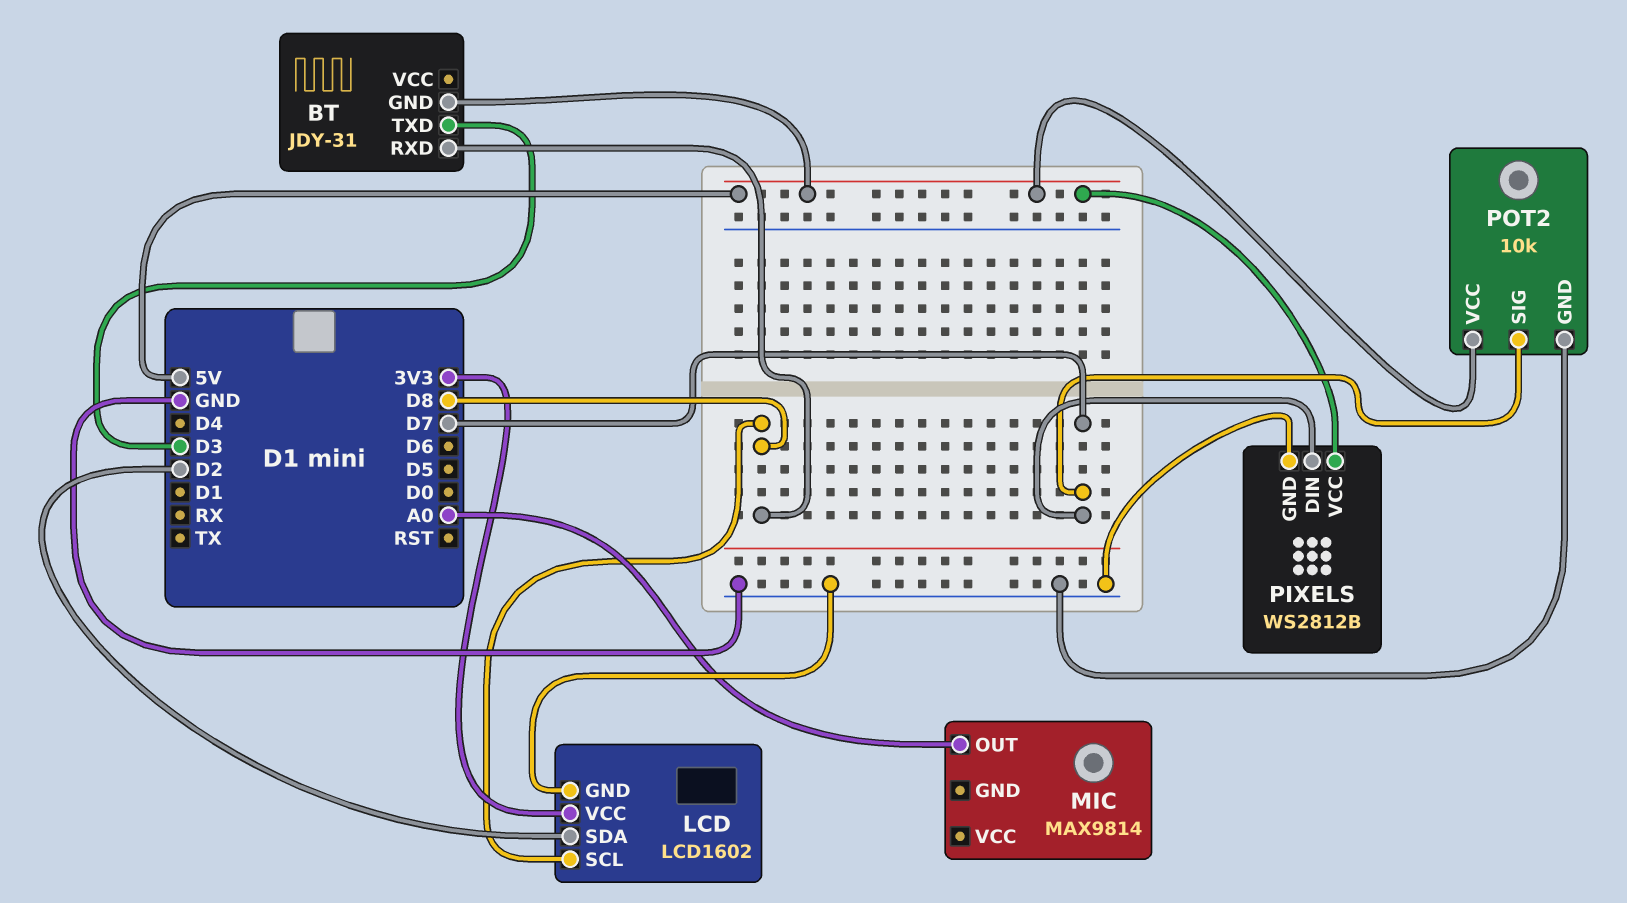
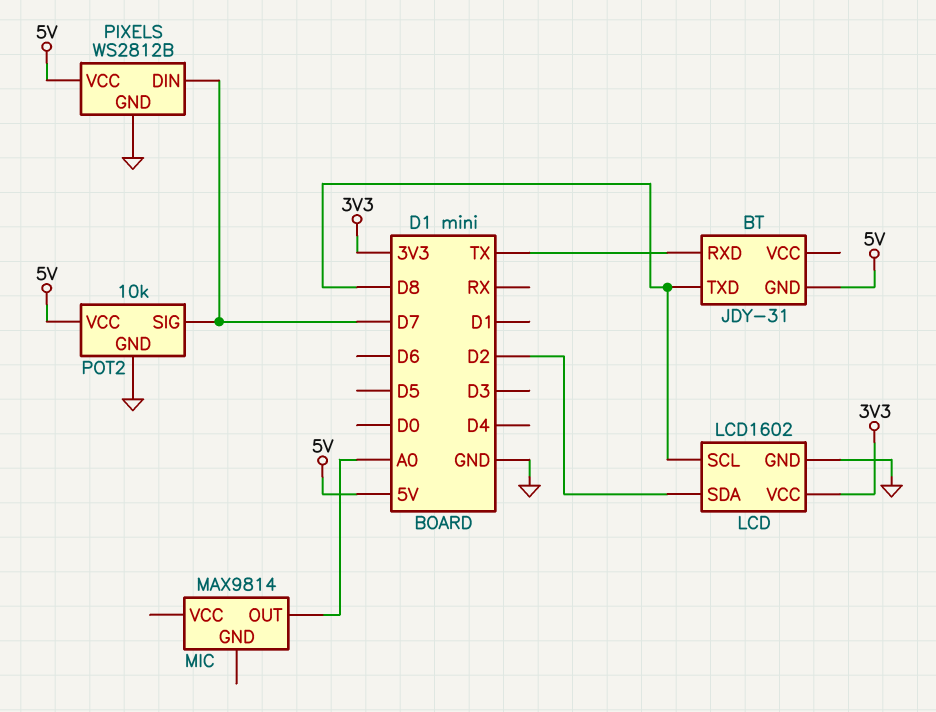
BT pin RXD: D8 -> TX
BT pin TXD: D3 -> D8

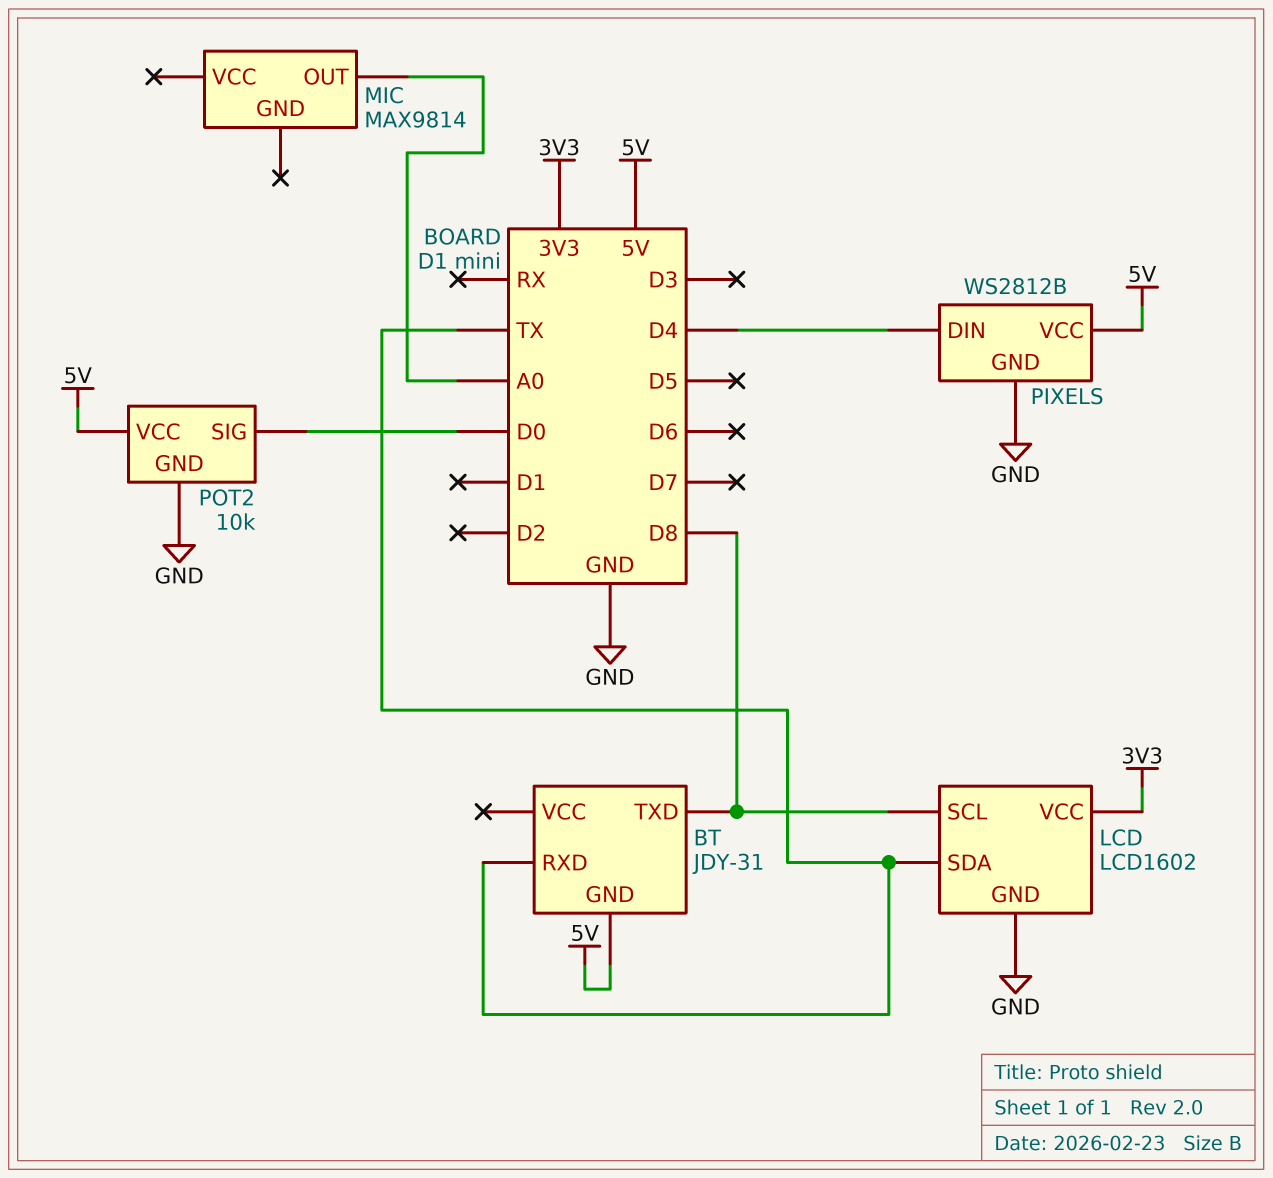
LCD pin SDA: D2 -> TX
PIXELS pin DIN: D7 -> D4
POT2 pin SIG: D7 -> D0

